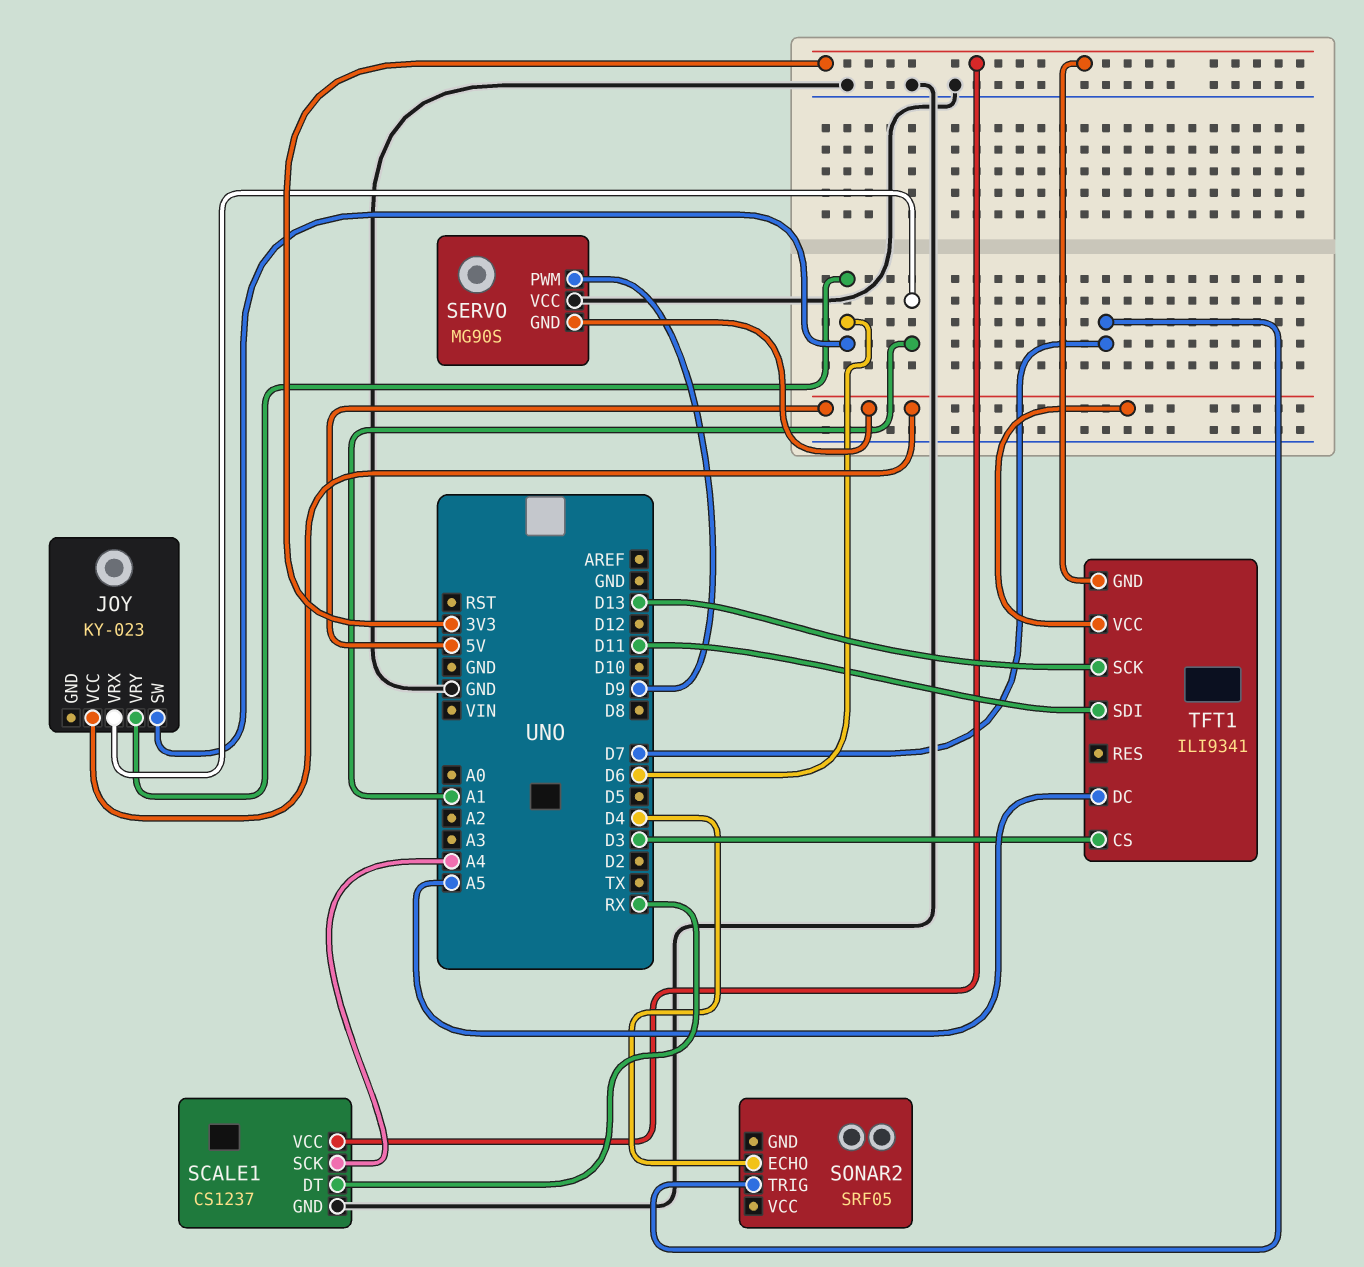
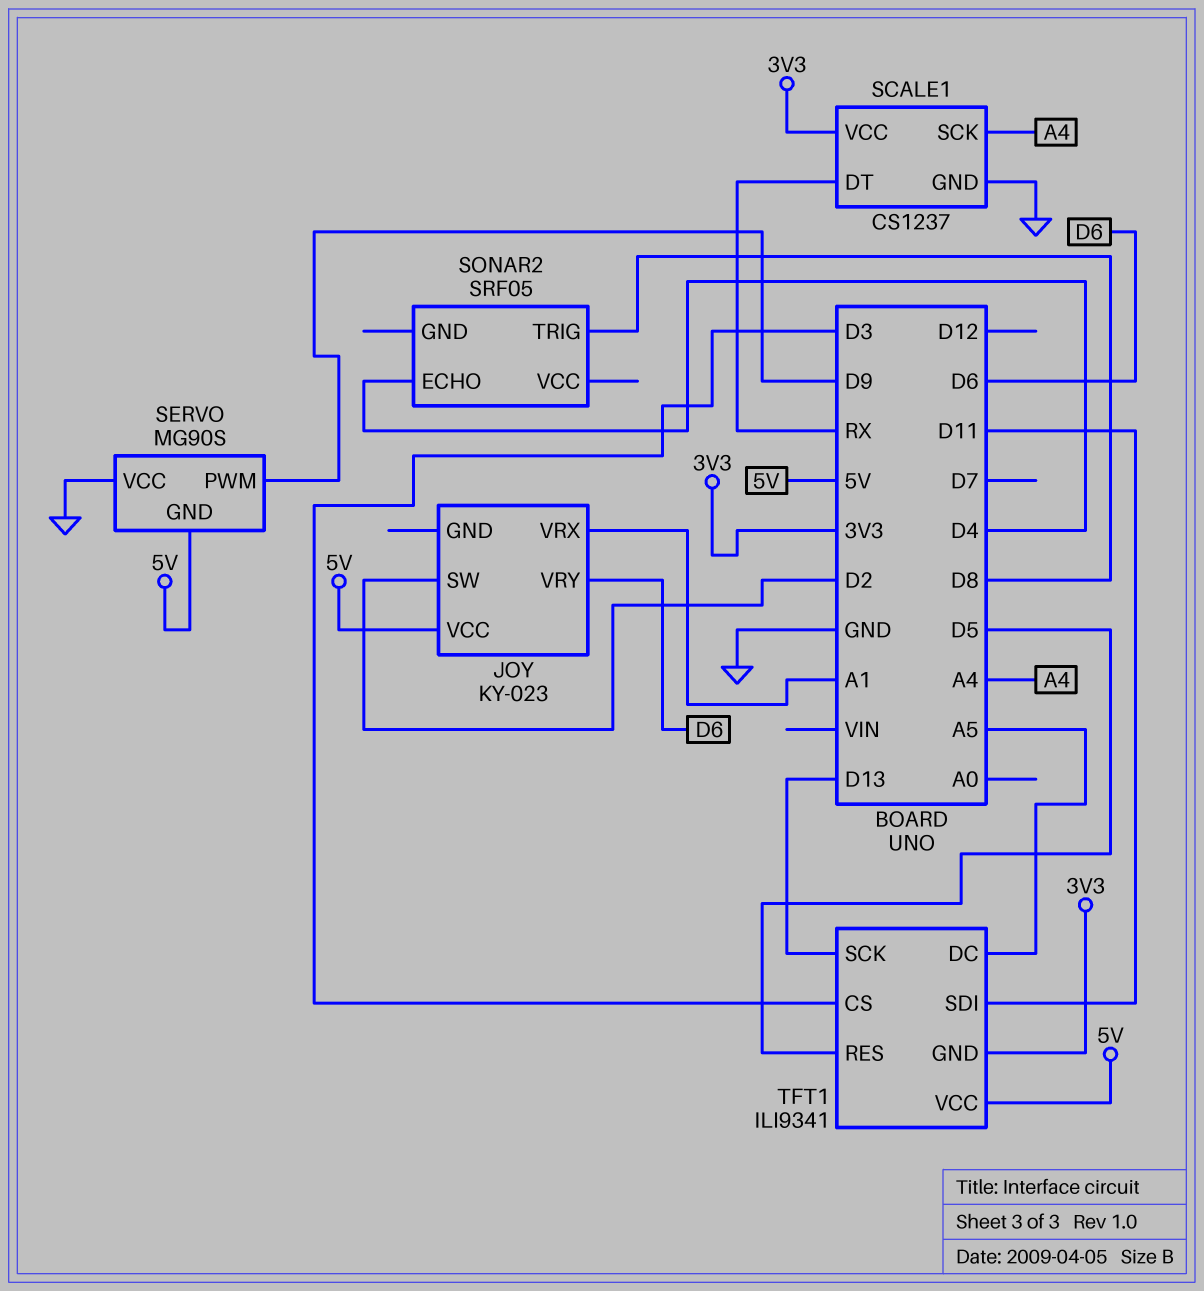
JOY pin SW: D6 -> D2
SONAR2 pin TRIG: D7 -> D8
TFT1 pin RES: none -> D5

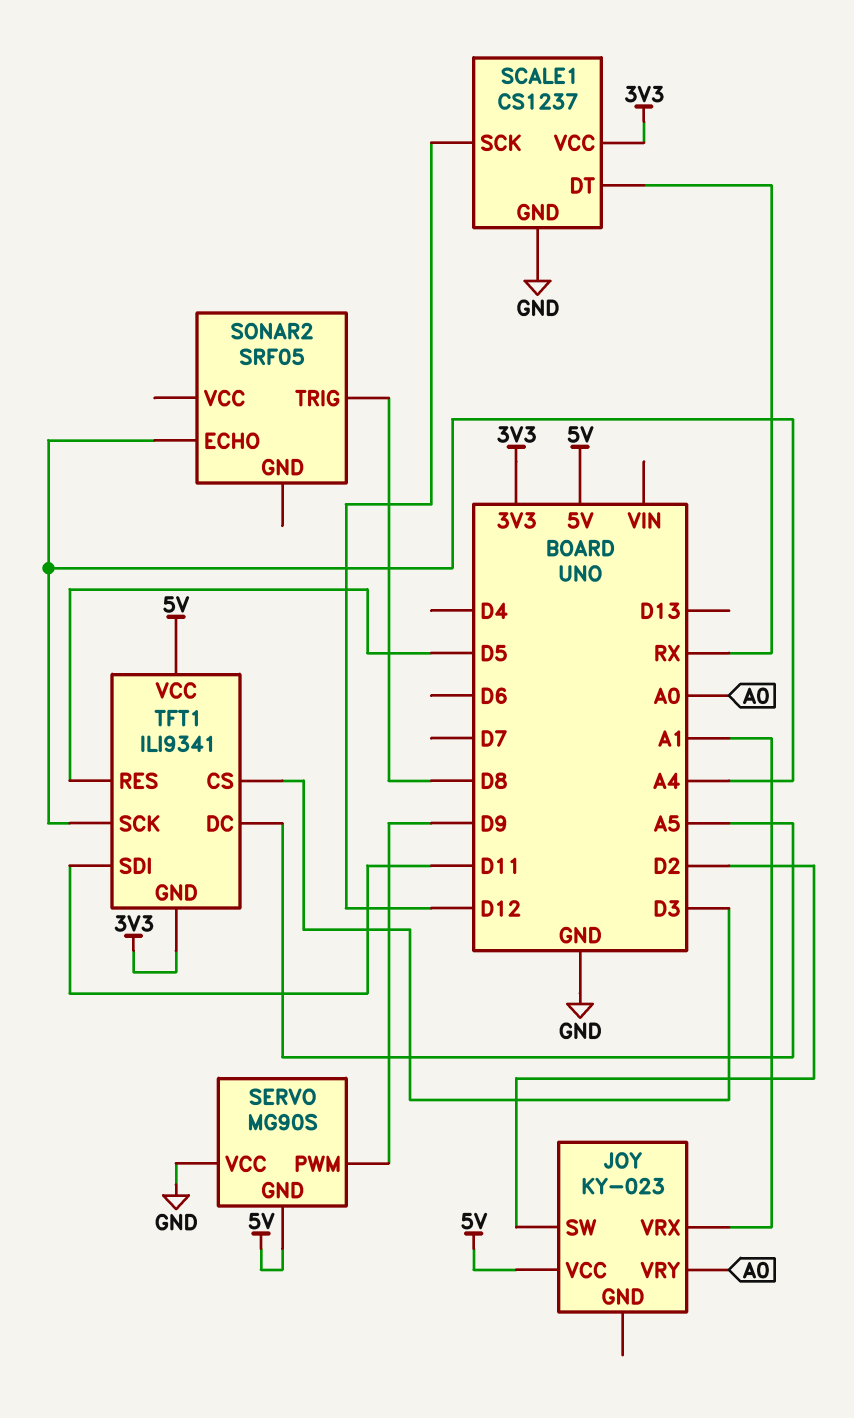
JOY pin VRY: D6 -> A0
SCALE1 pin SCK: A4 -> D12
SONAR2 pin ECHO: D4 -> A4
TFT1 pin SCK: D13 -> A4

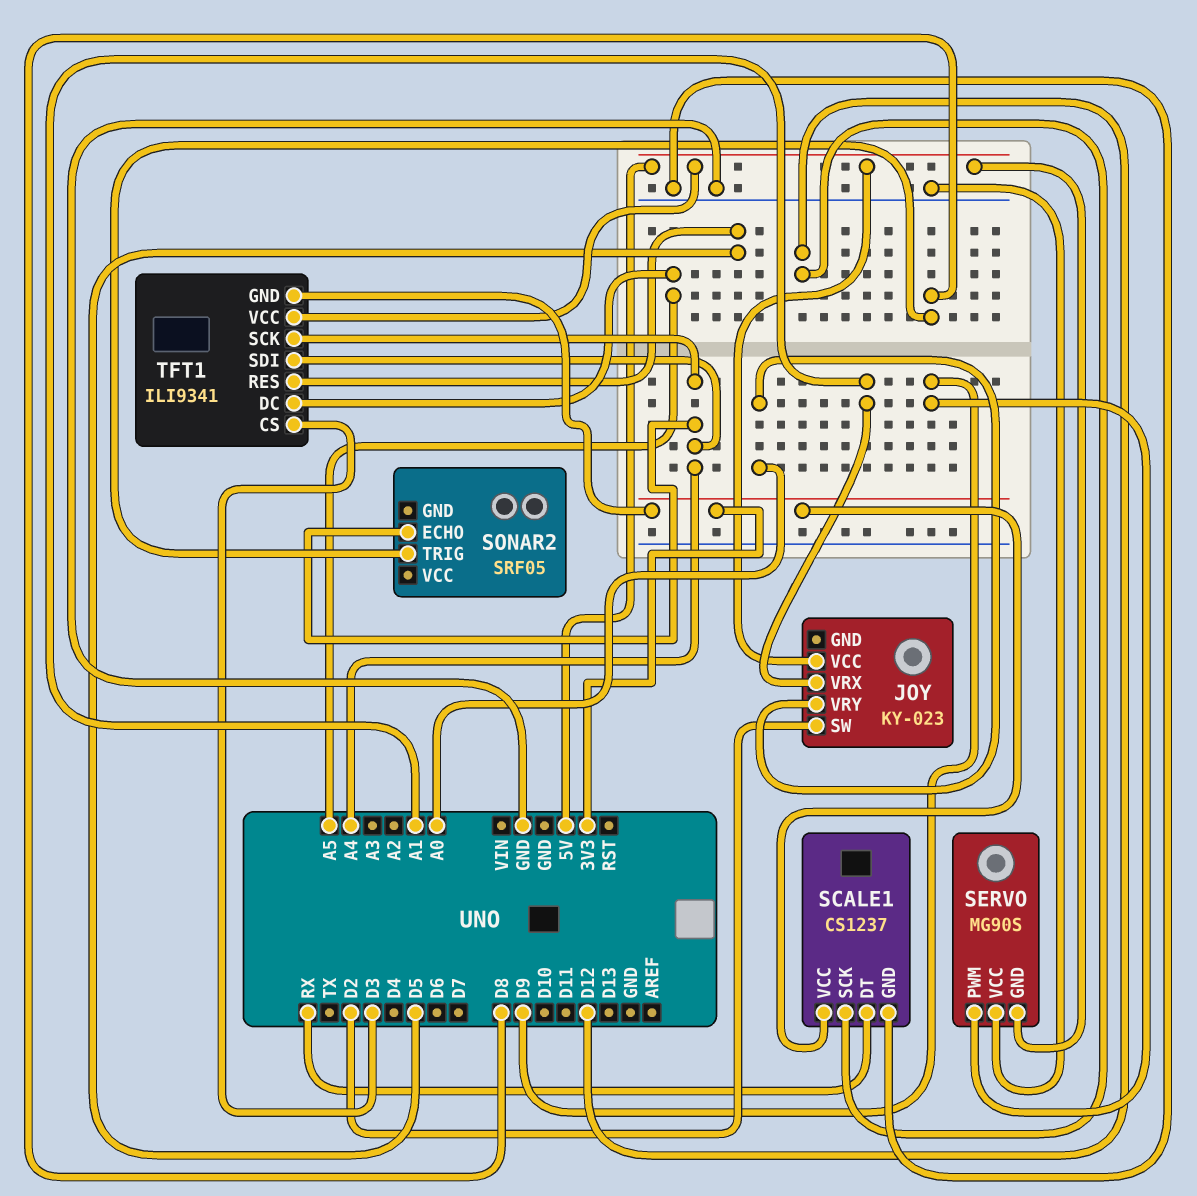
TFT1 pin SDI: D11 -> A4

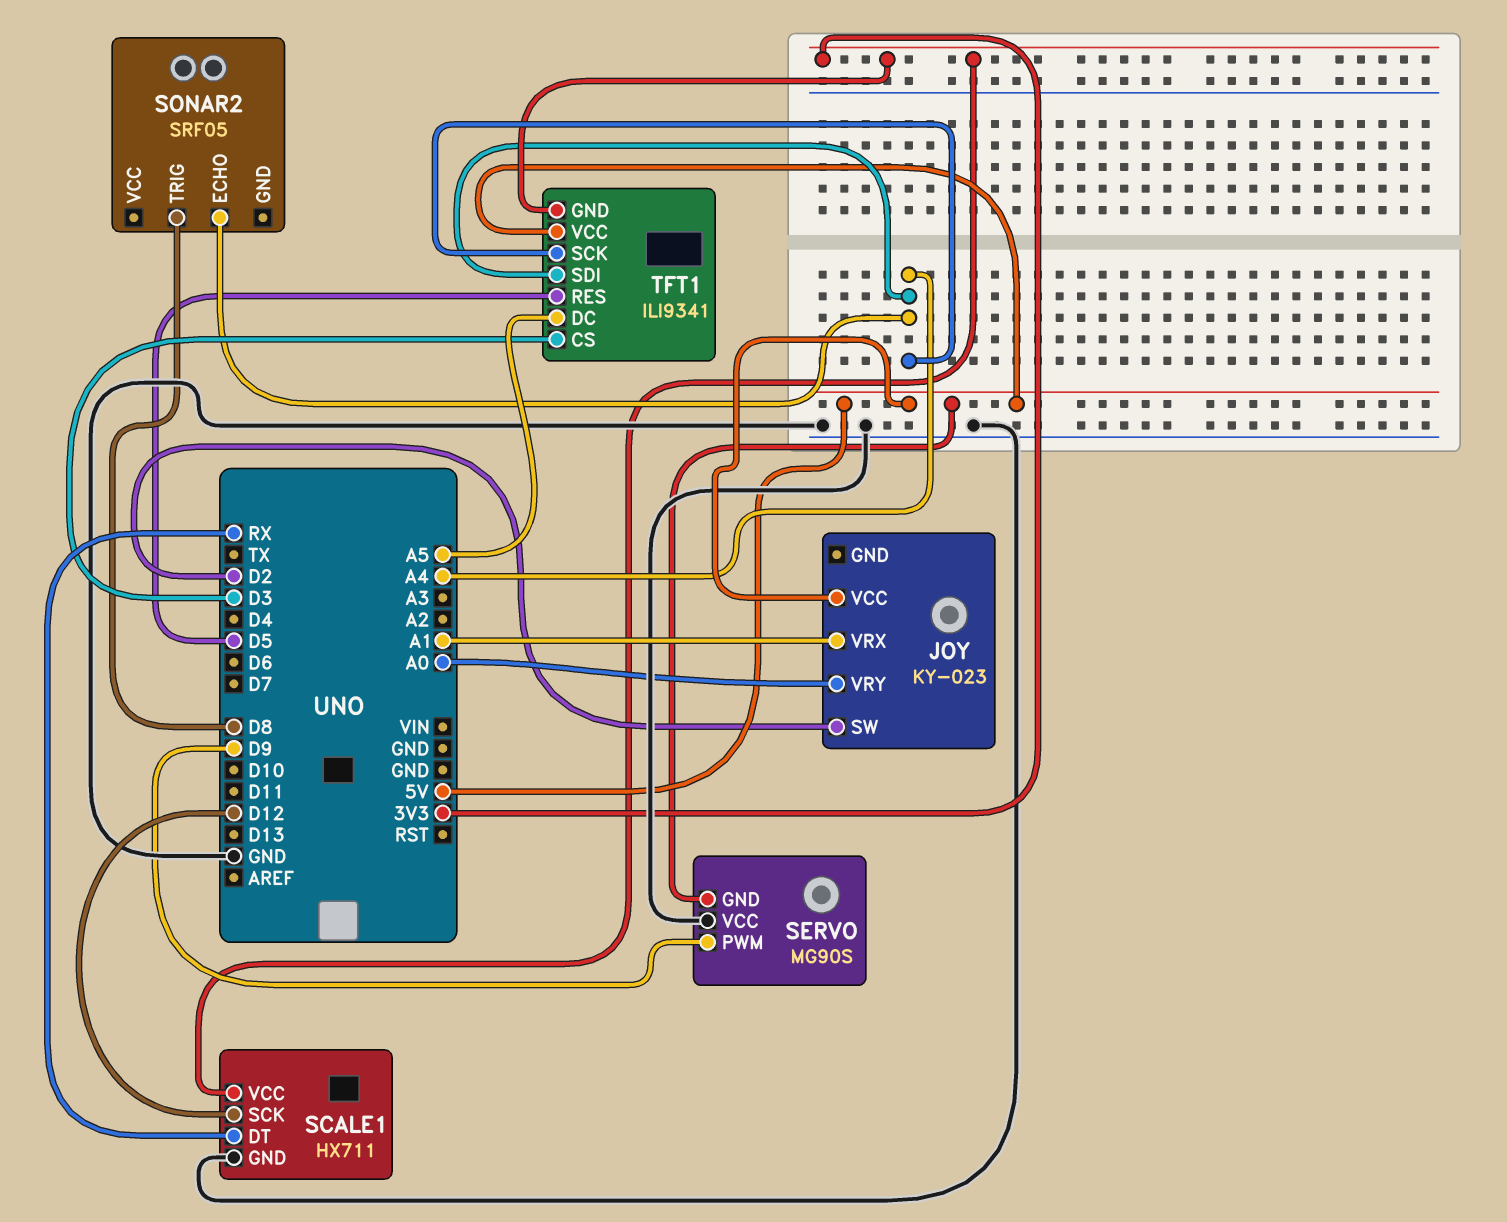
SCALE1: CS1237 -> HX711

